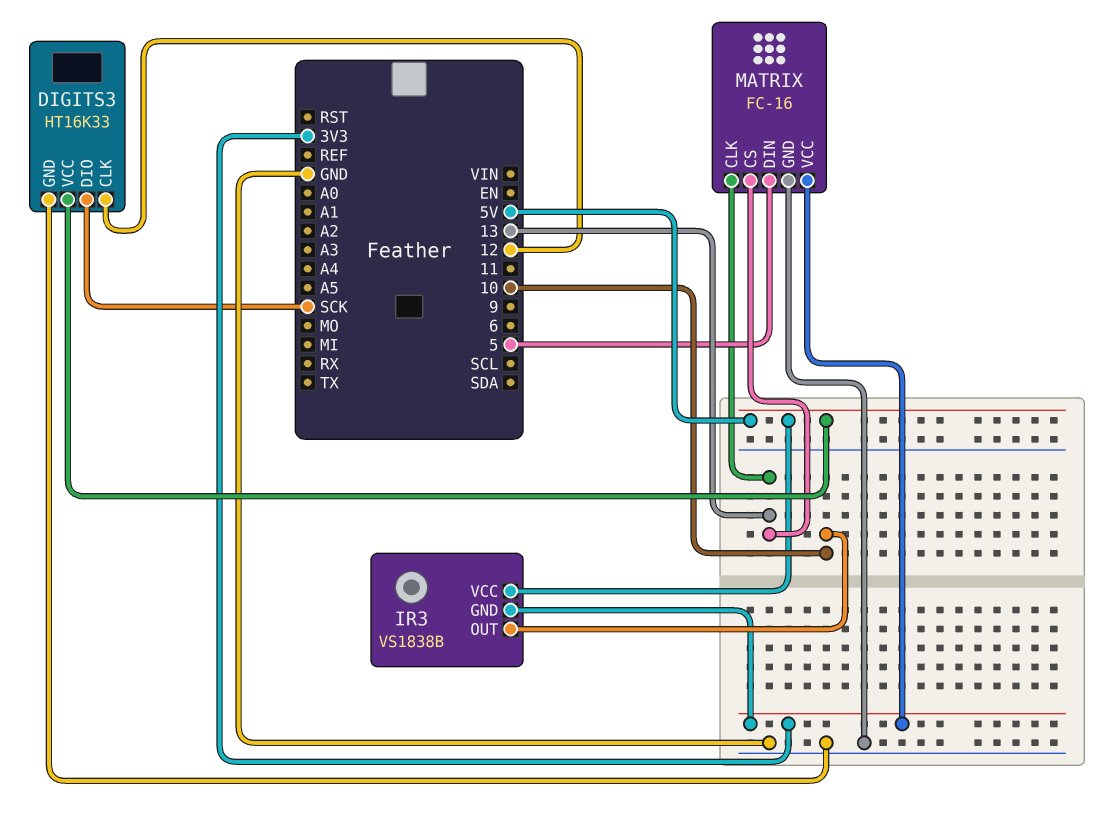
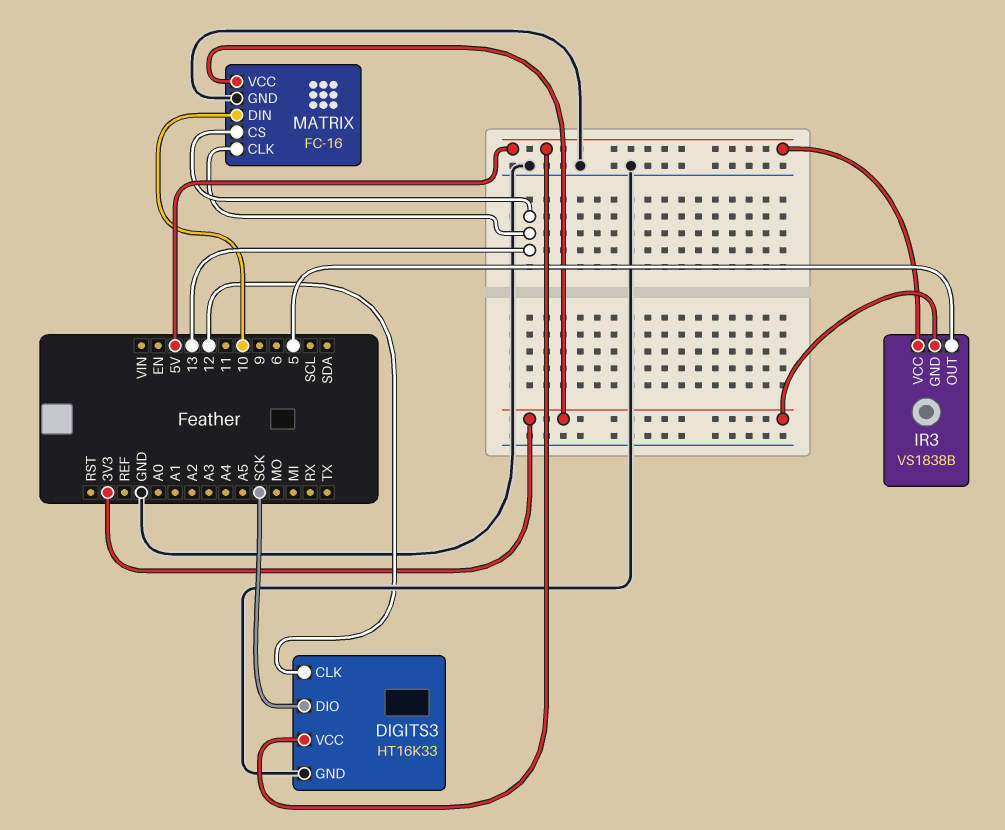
IR3 pin OUT: 10 -> 5
MATRIX pin DIN: 5 -> 10

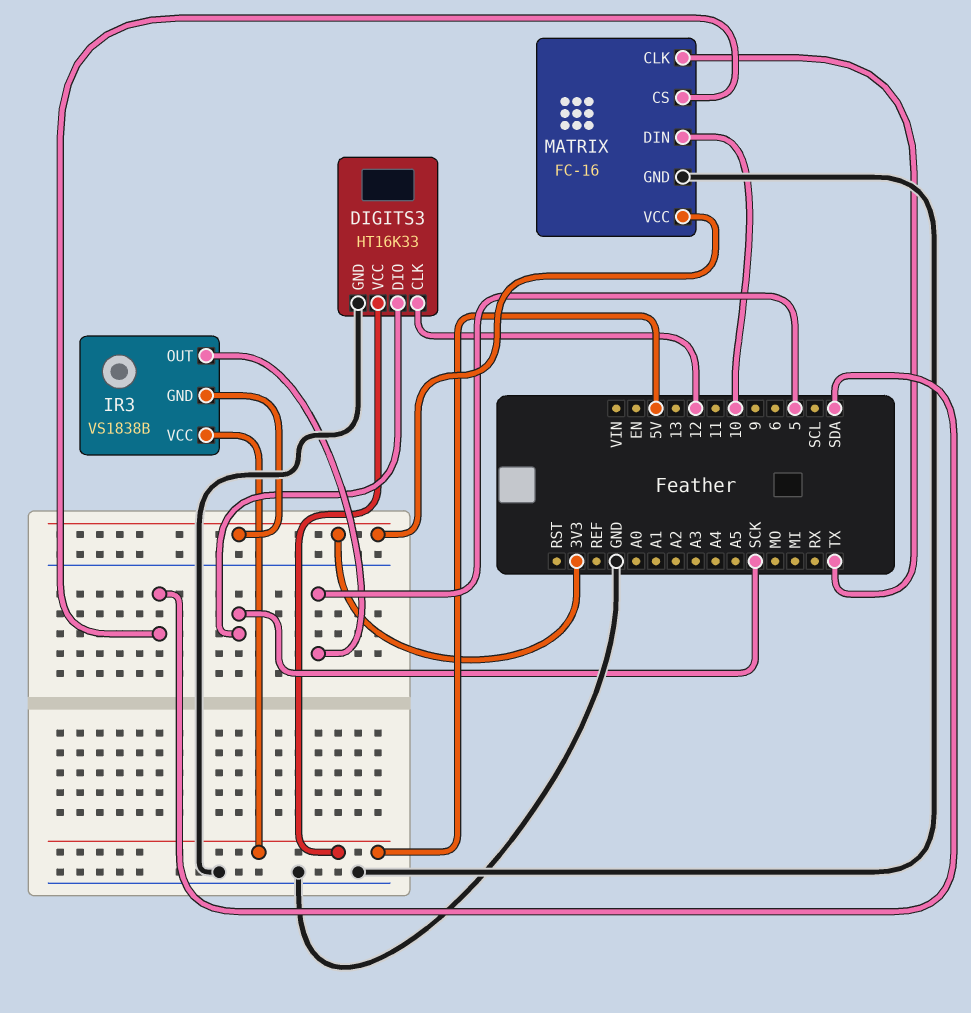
MATRIX pin CLK: 13 -> TX
MATRIX pin CS: 13 -> SDA

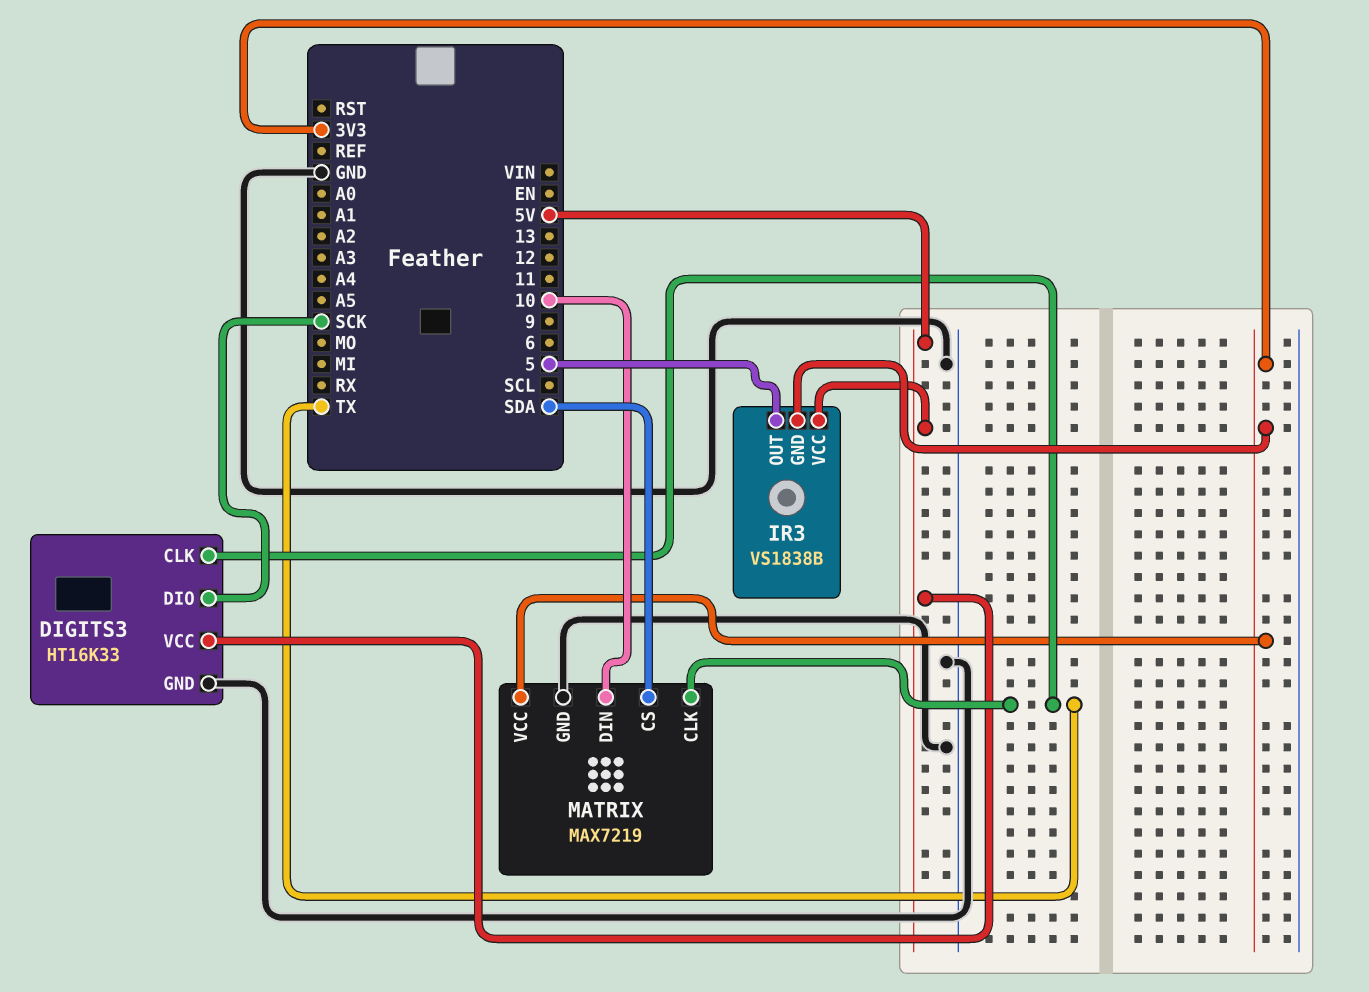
DIGITS3 pin CLK: 12 -> TX
MATRIX: FC-16 -> MAX7219

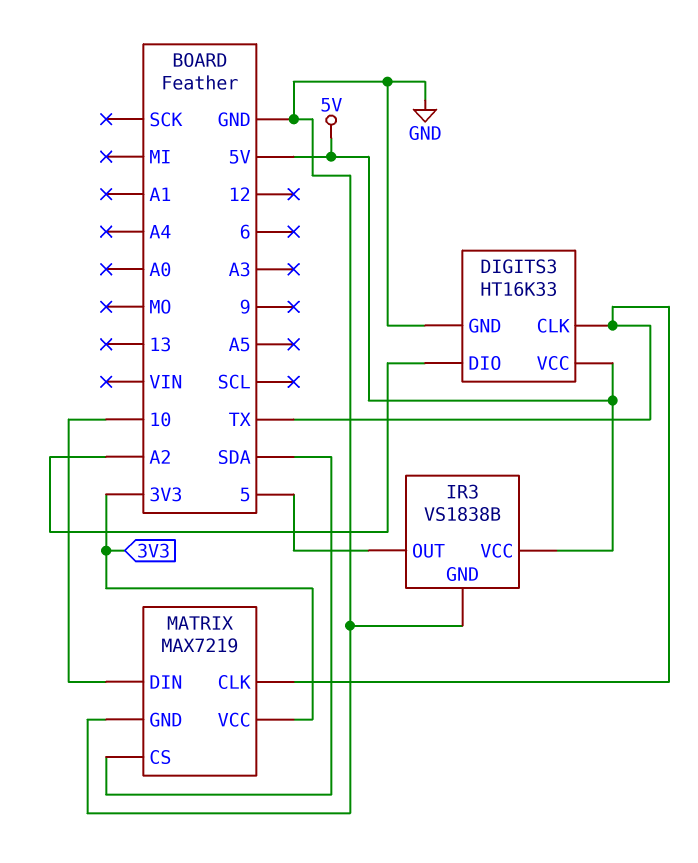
DIGITS3 pin DIO: SCK -> A2
IR3 pin GND: 3V3 -> GND

